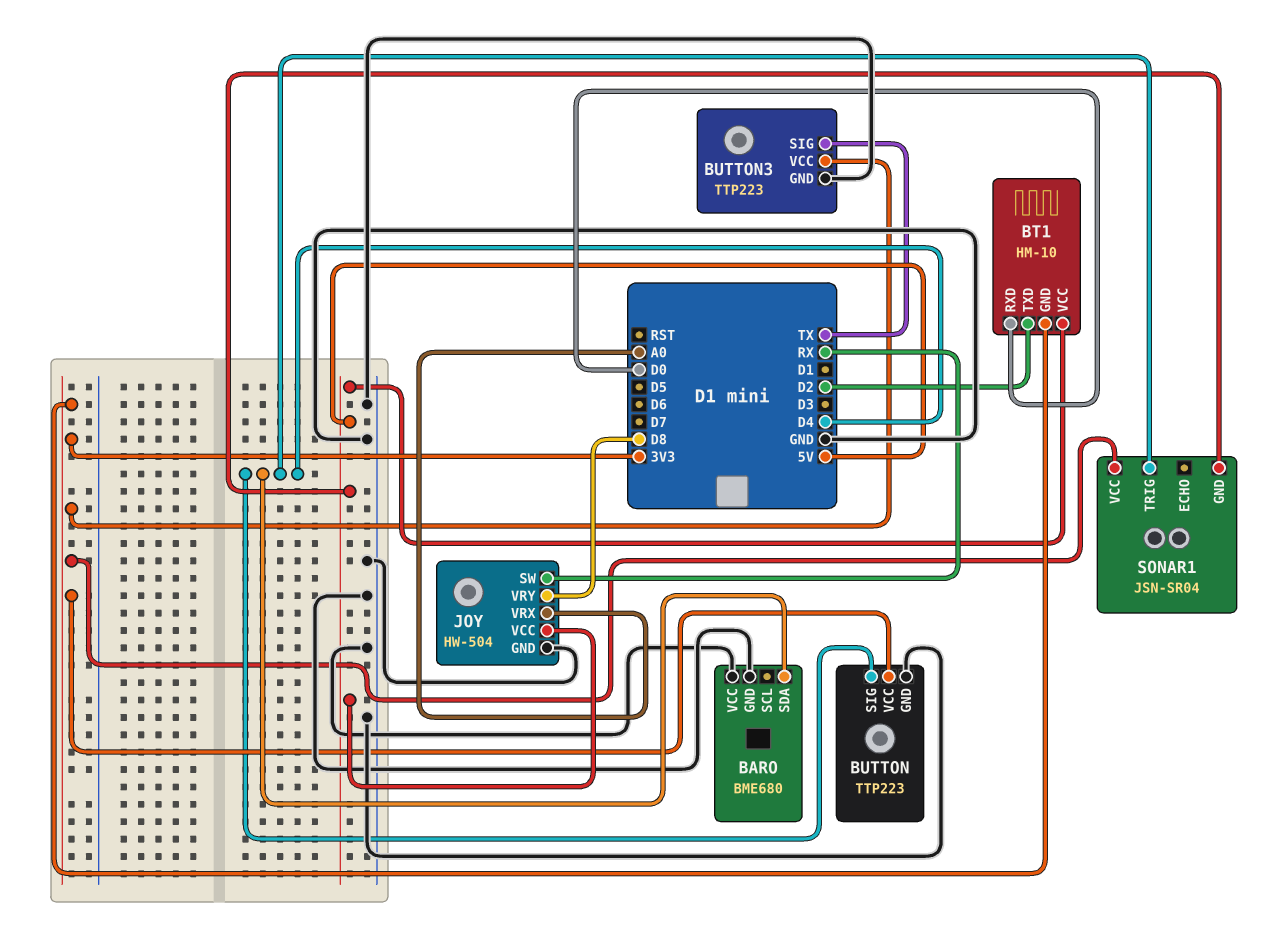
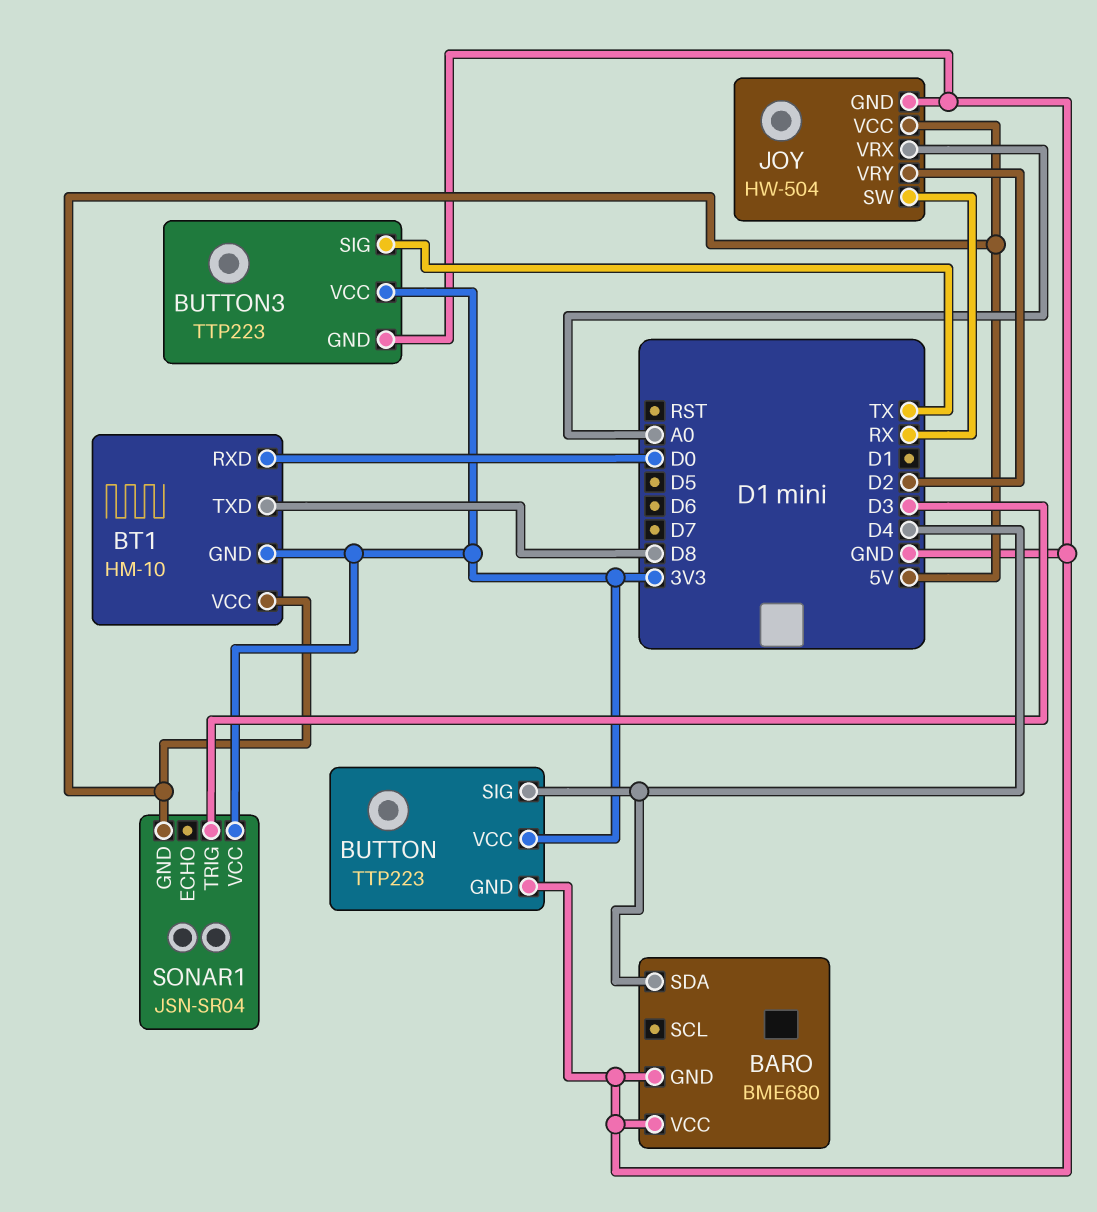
BT1 pin TXD: D2 -> D8
JOY pin VRY: D8 -> D2
SONAR1 pin TRIG: D4 -> D3

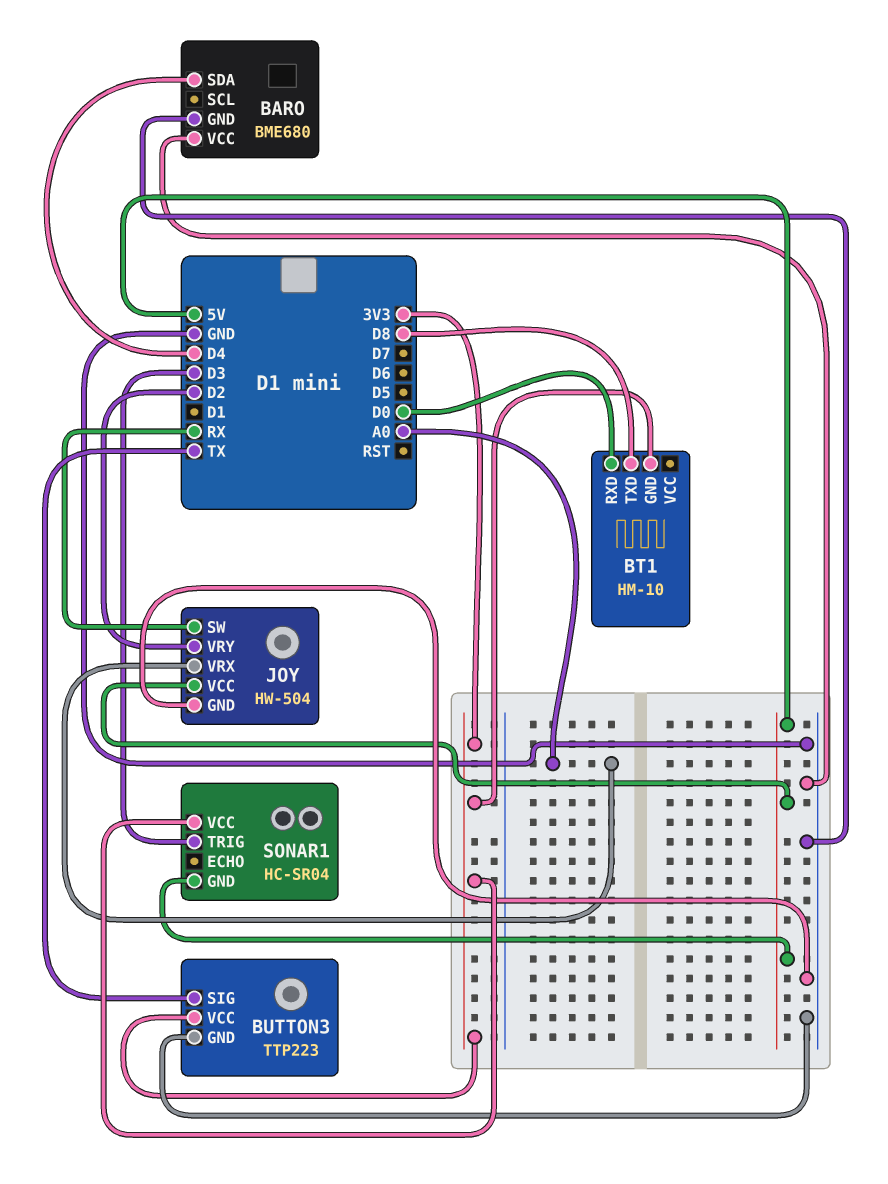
BT1 pin VCC: 5V -> none
BUTTON: TTP223 -> none
BUTTON pin GND: GND -> none
BUTTON pin SIG: D4 -> none
BUTTON pin VCC: 3V3 -> none
SONAR1: JSN-SR04 -> HC-SR04

